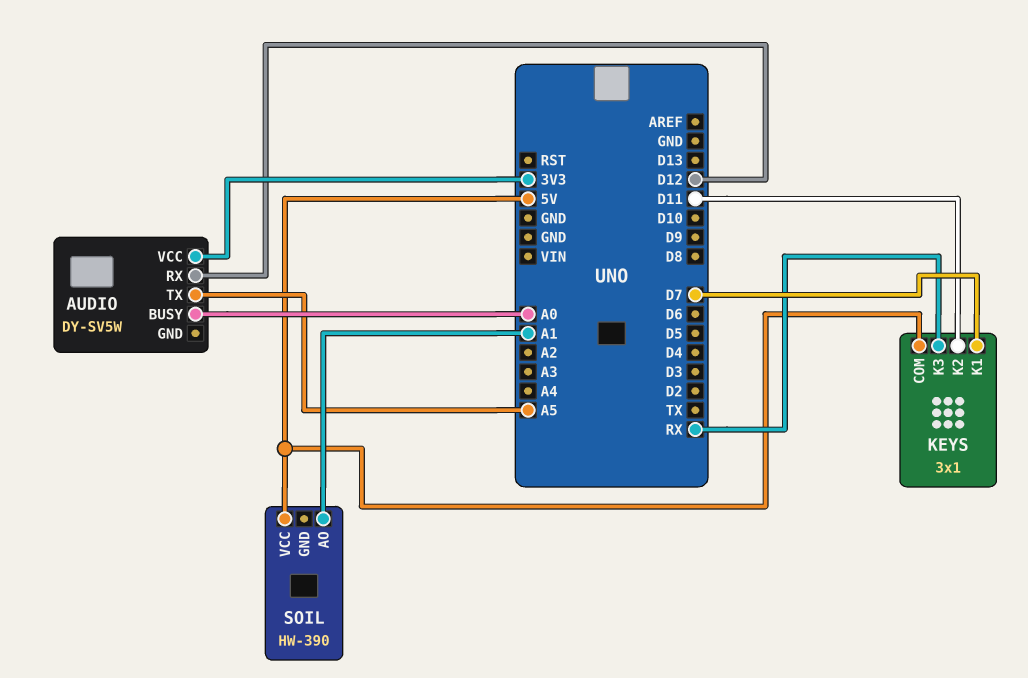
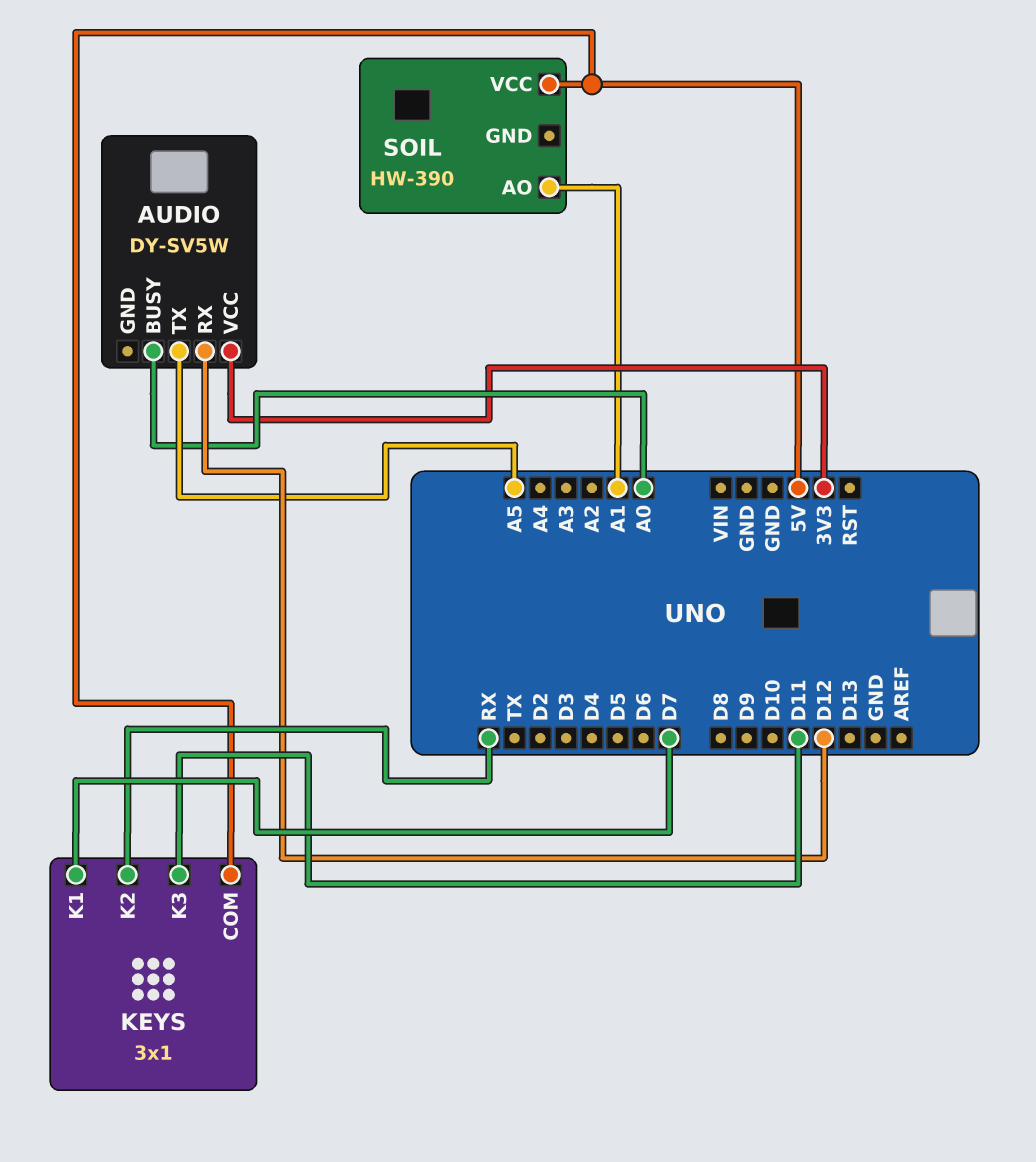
KEYS pin K2: D11 -> RX
KEYS pin K3: RX -> D11

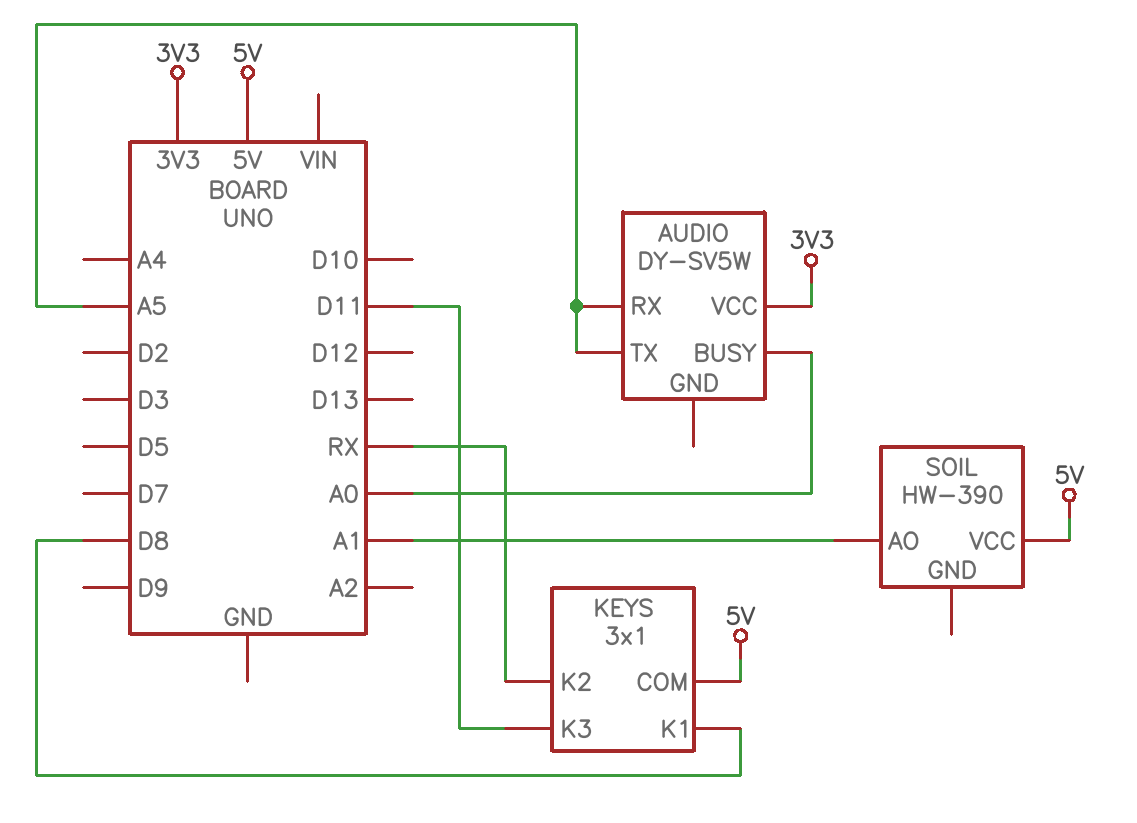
AUDIO pin RX: D12 -> A5
KEYS pin K1: D7 -> D8

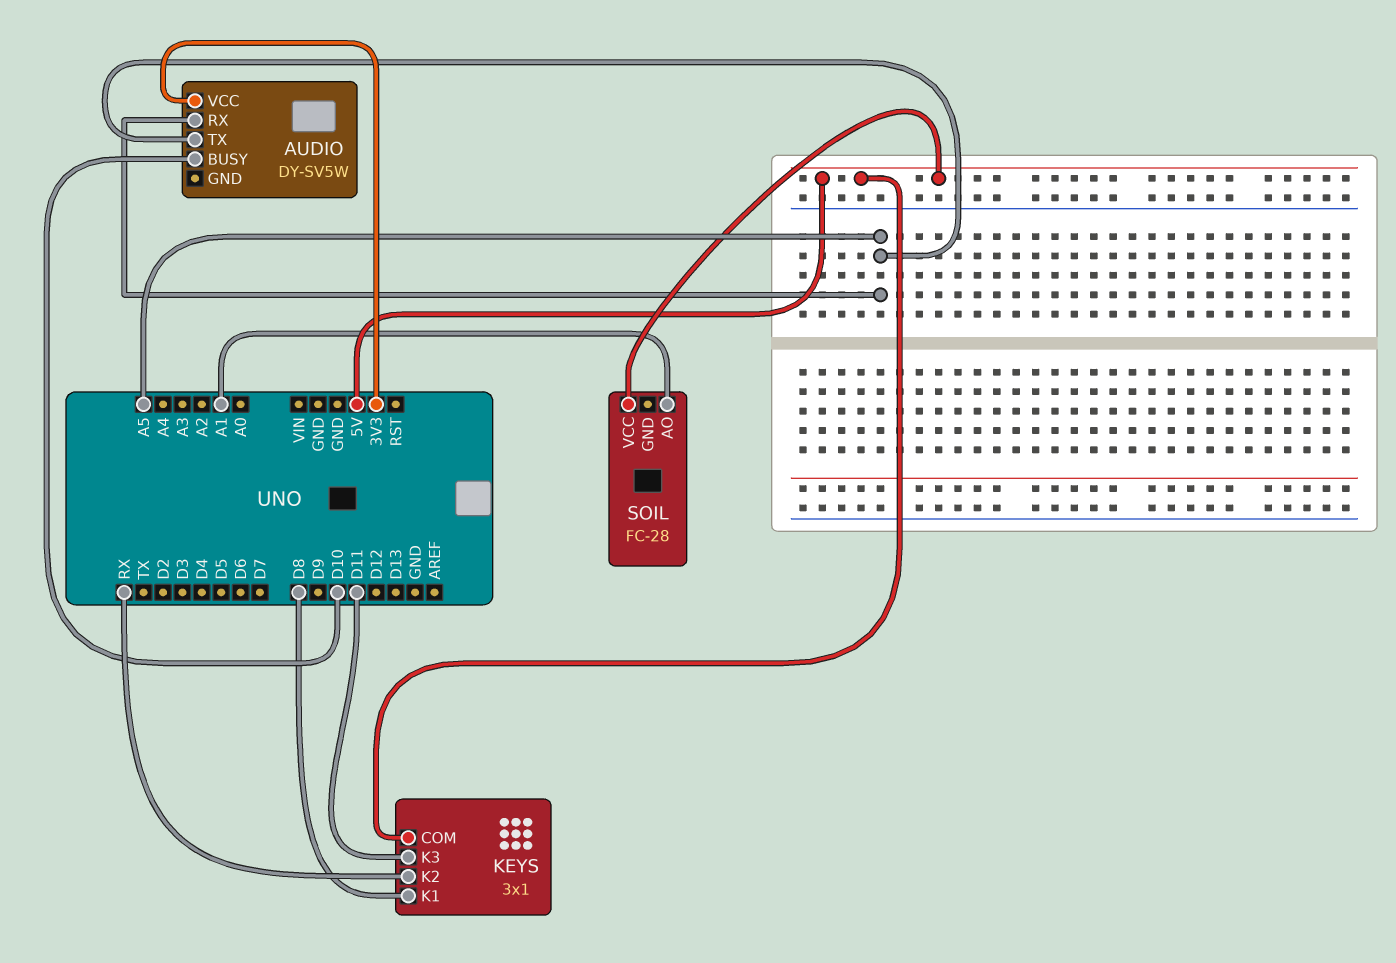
AUDIO pin BUSY: A0 -> D10
SOIL: HW-390 -> FC-28

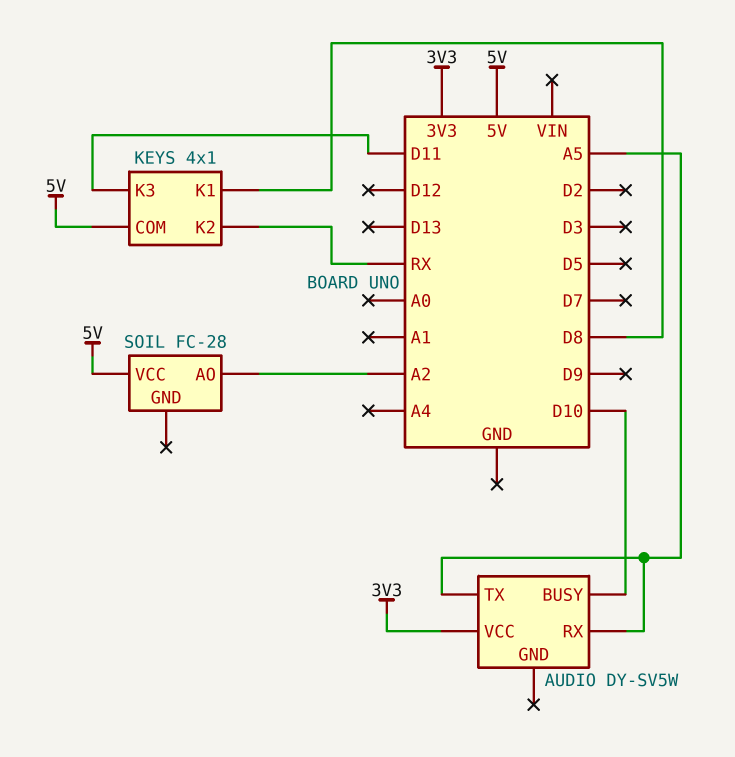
KEYS: 3x1 -> 4x1
SOIL pin AO: A1 -> A2

